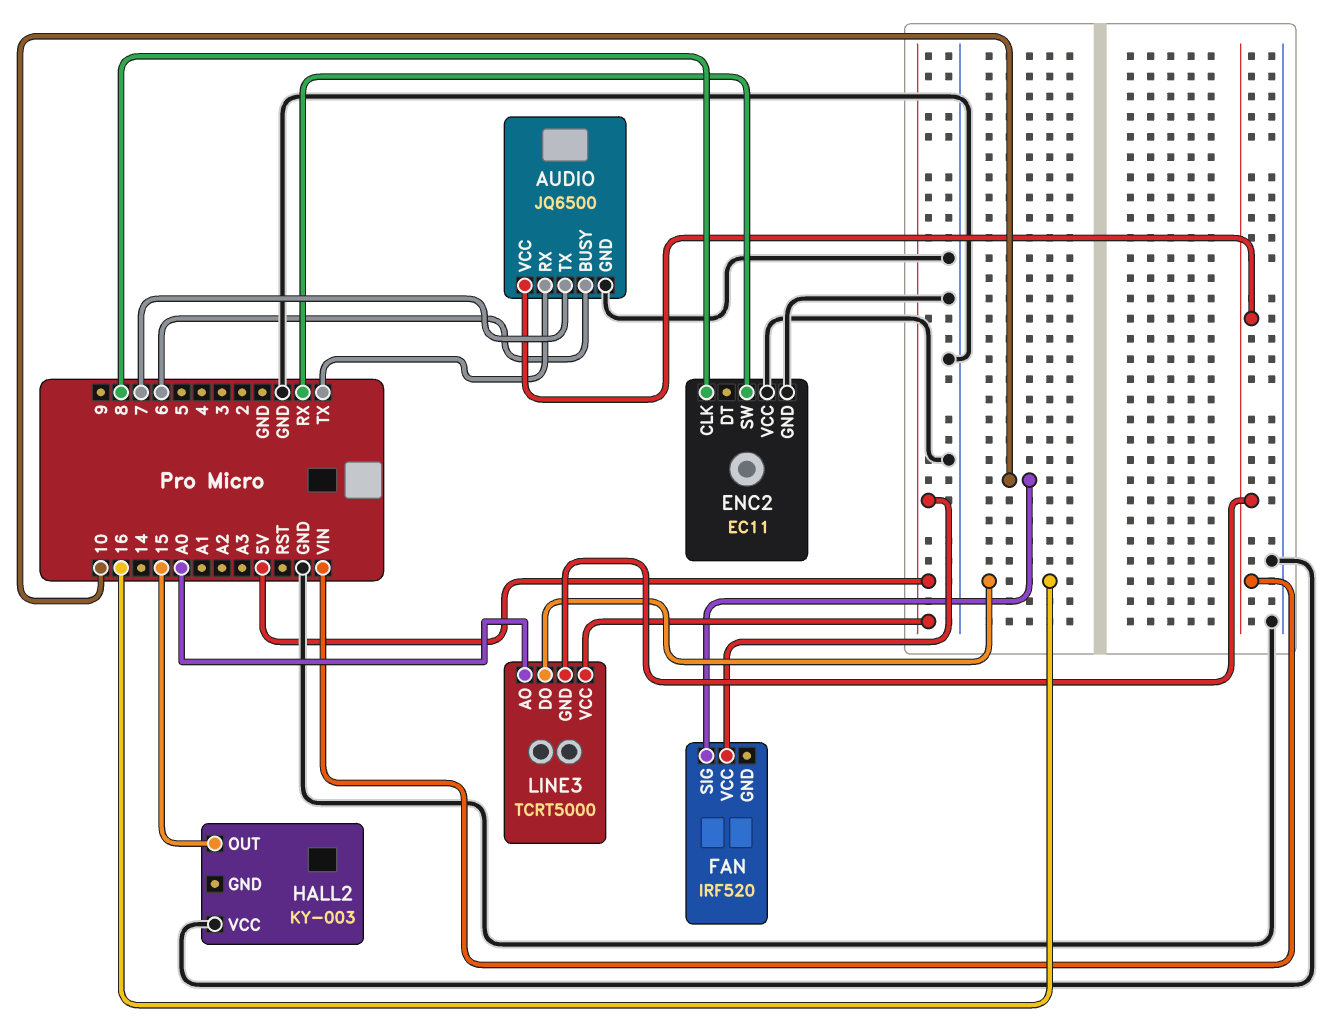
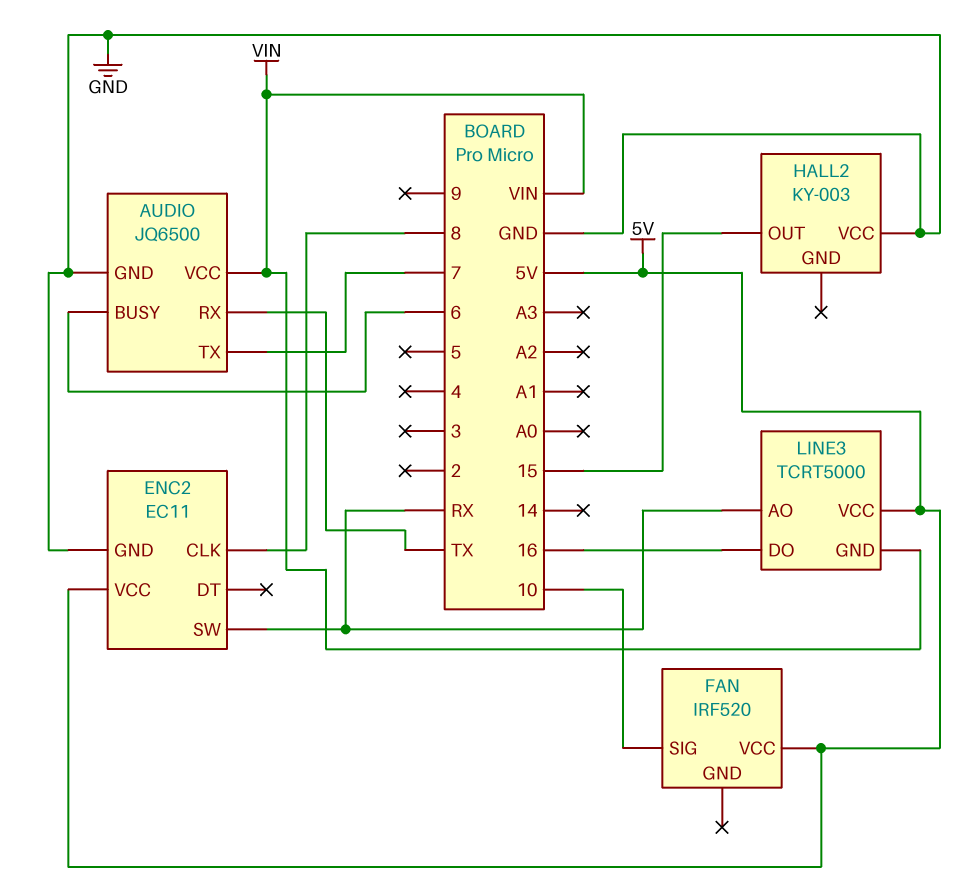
ENC2 pin VCC: GND -> 5V
LINE3 pin AO: A0 -> RX

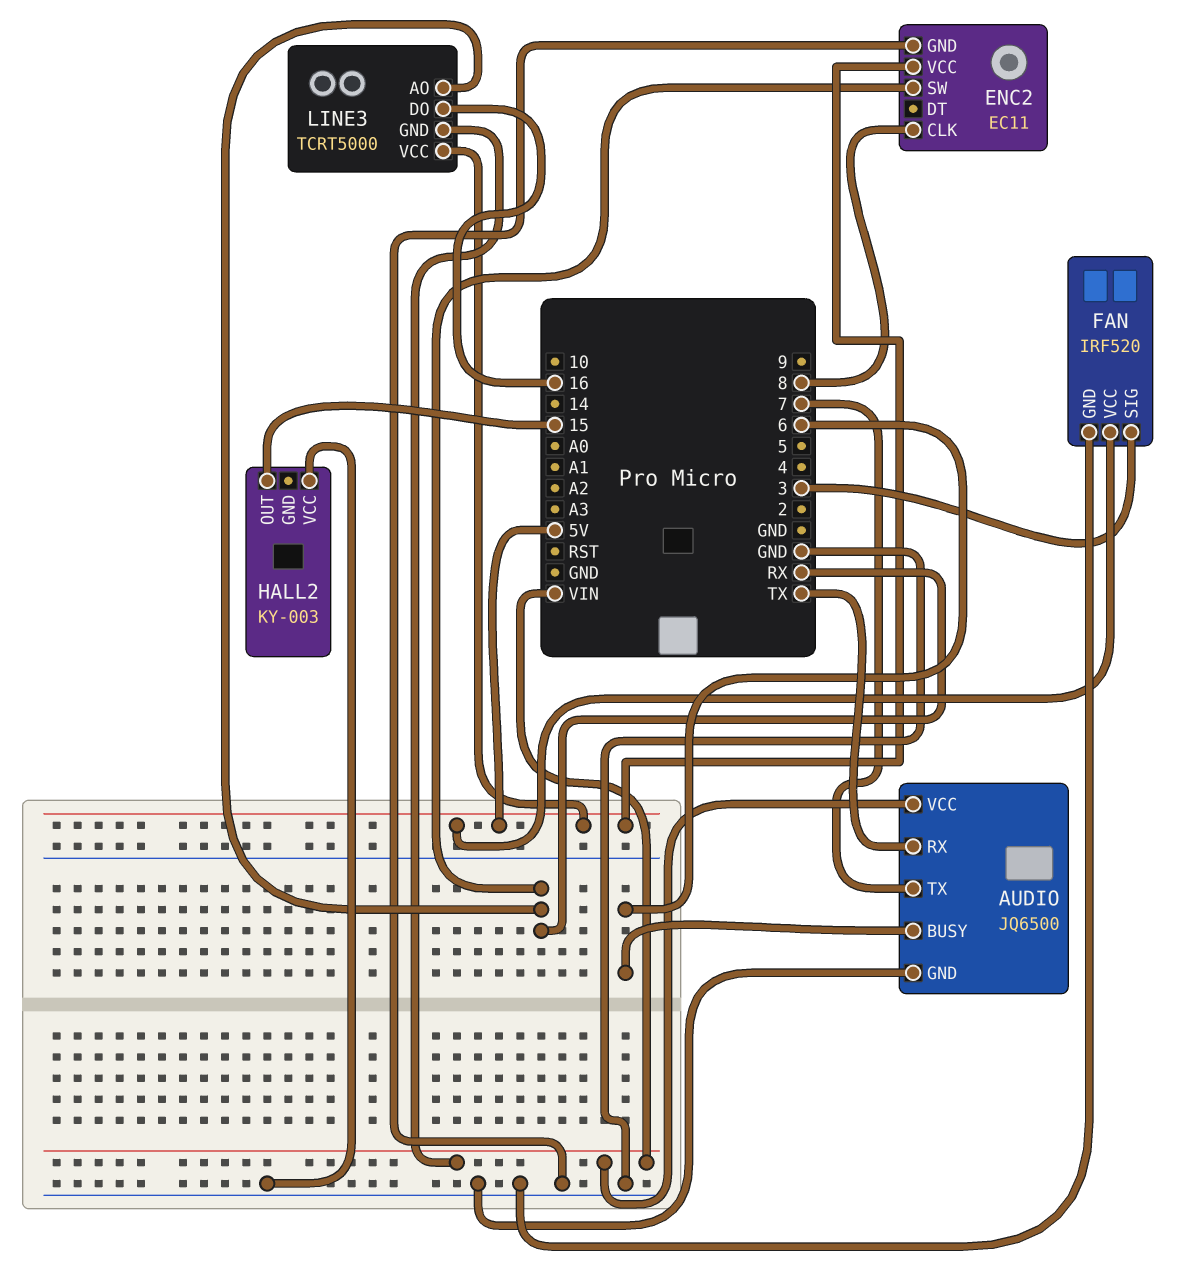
FAN pin GND: none -> GND
FAN pin SIG: 10 -> 3

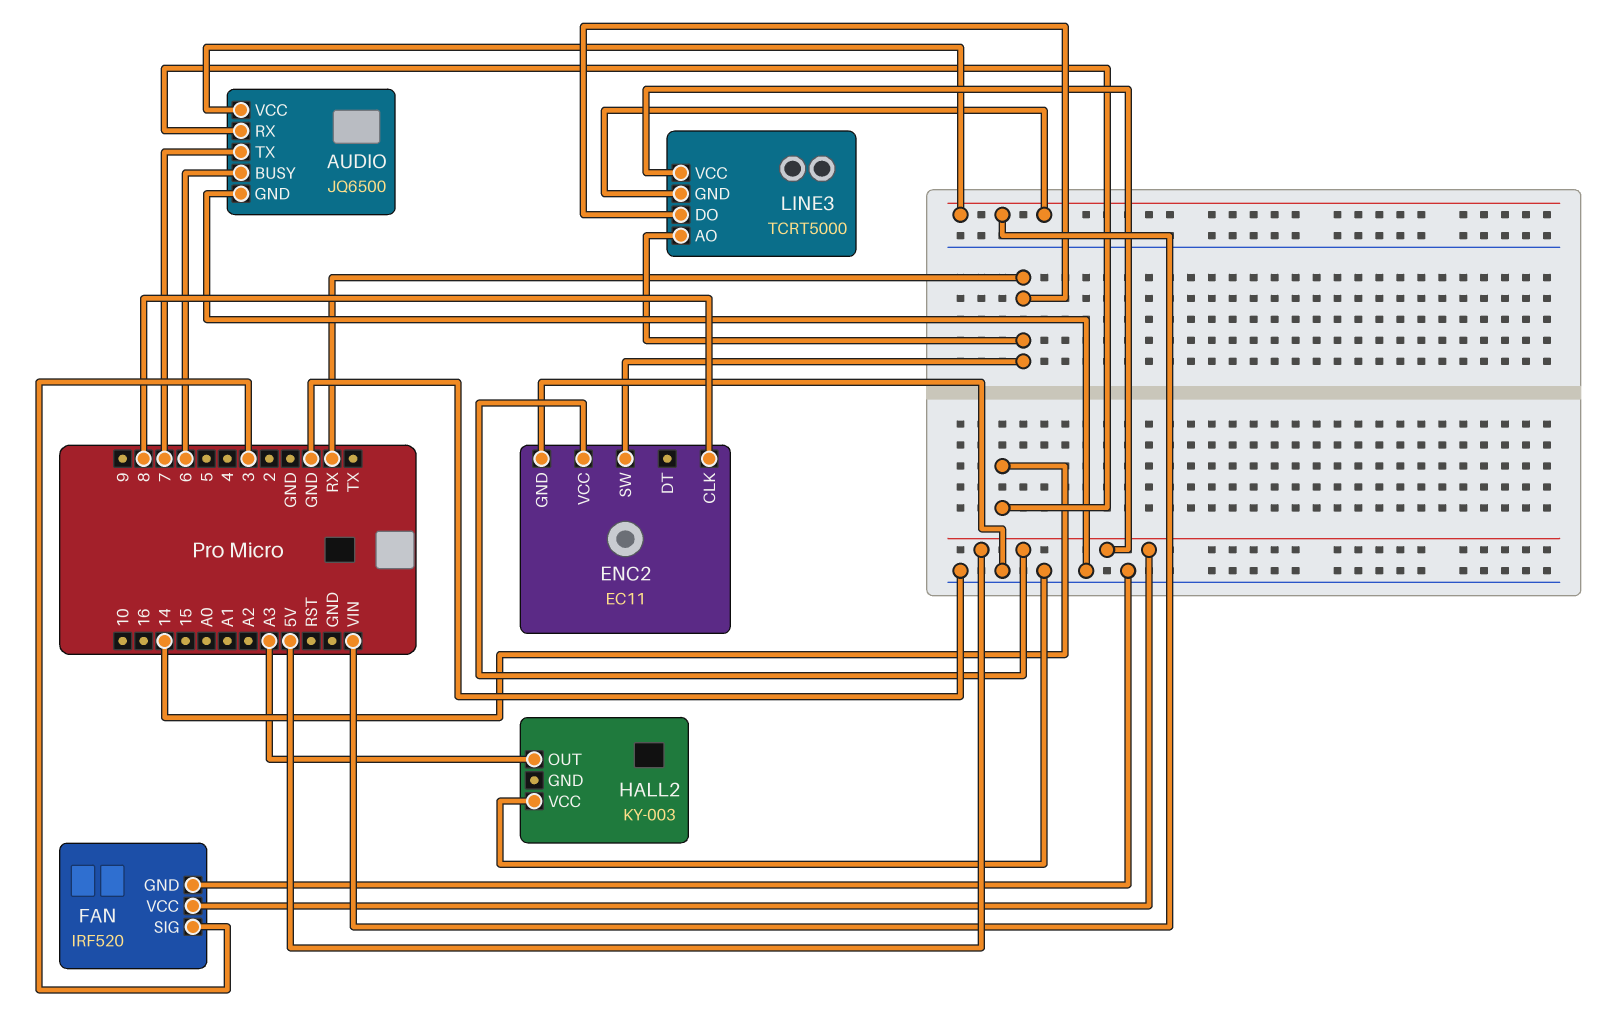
AUDIO pin RX: TX -> 14
HALL2 pin OUT: 15 -> A3
LINE3 pin DO: 16 -> RX

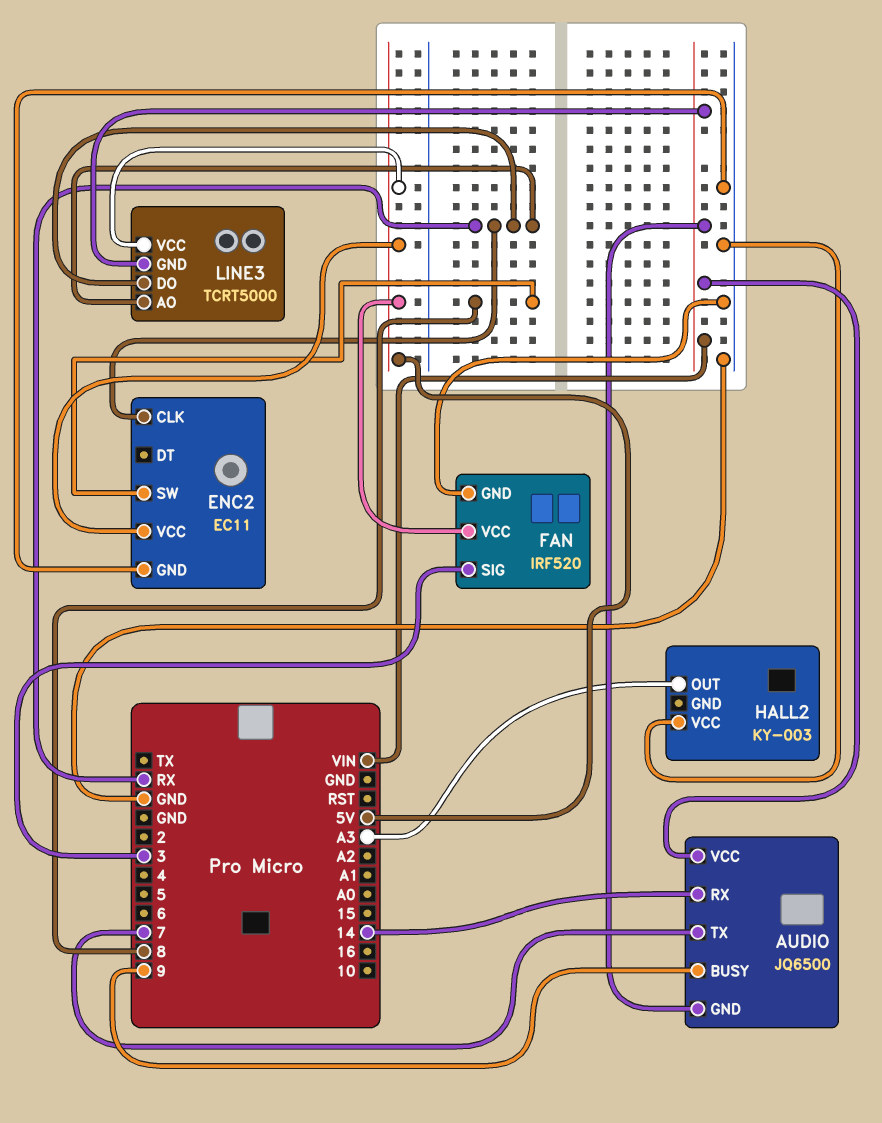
AUDIO pin BUSY: 6 -> 9
AUDIO pin GND: GND -> VIN
ENC2 pin CLK: 8 -> RX
ENC2 pin SW: RX -> 8

